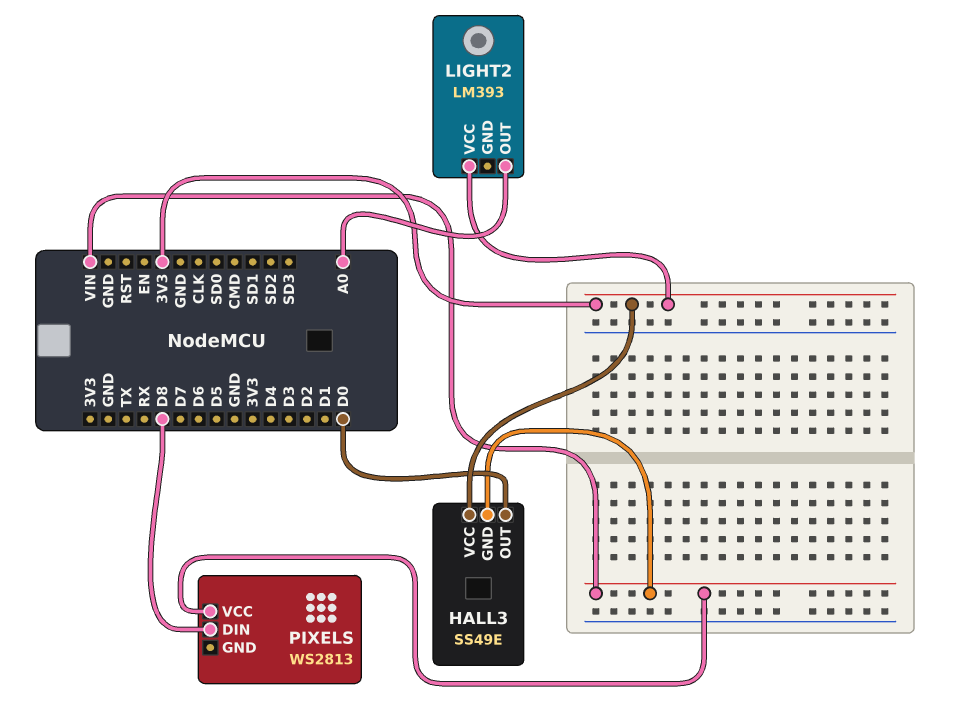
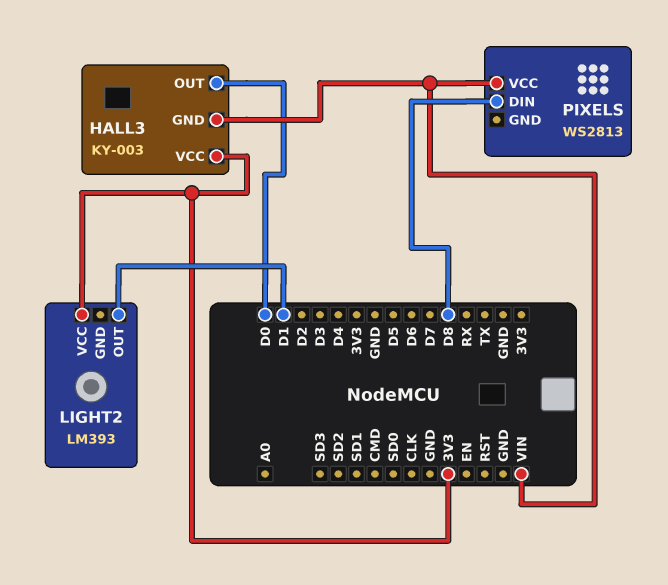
HALL3: SS49E -> KY-003
LIGHT2 pin OUT: A0 -> D1

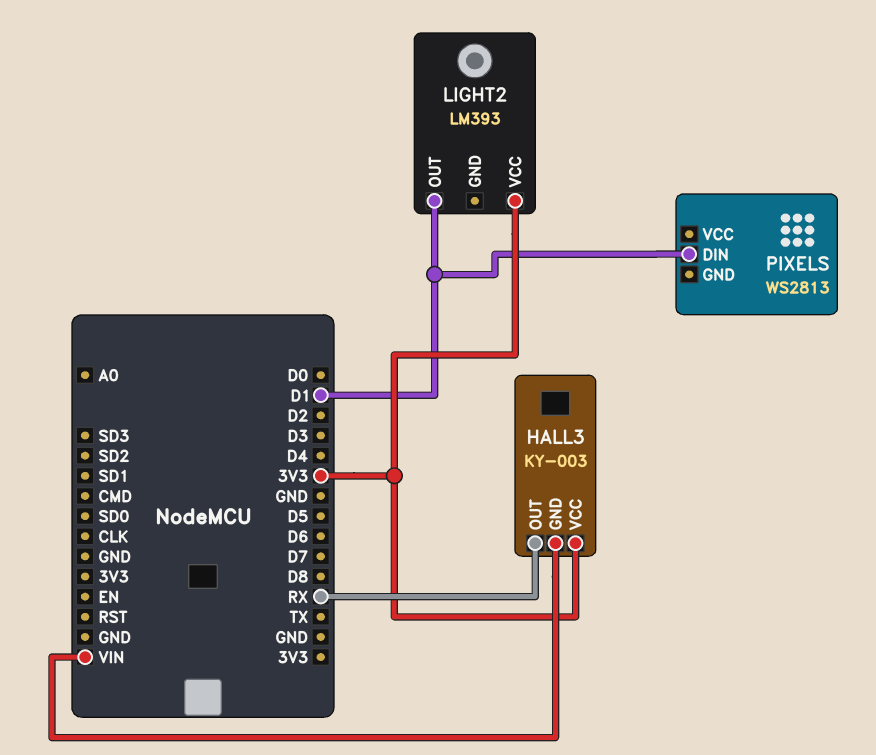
HALL3 pin OUT: D0 -> RX
PIXELS pin DIN: D8 -> D1
PIXELS pin VCC: VIN -> none

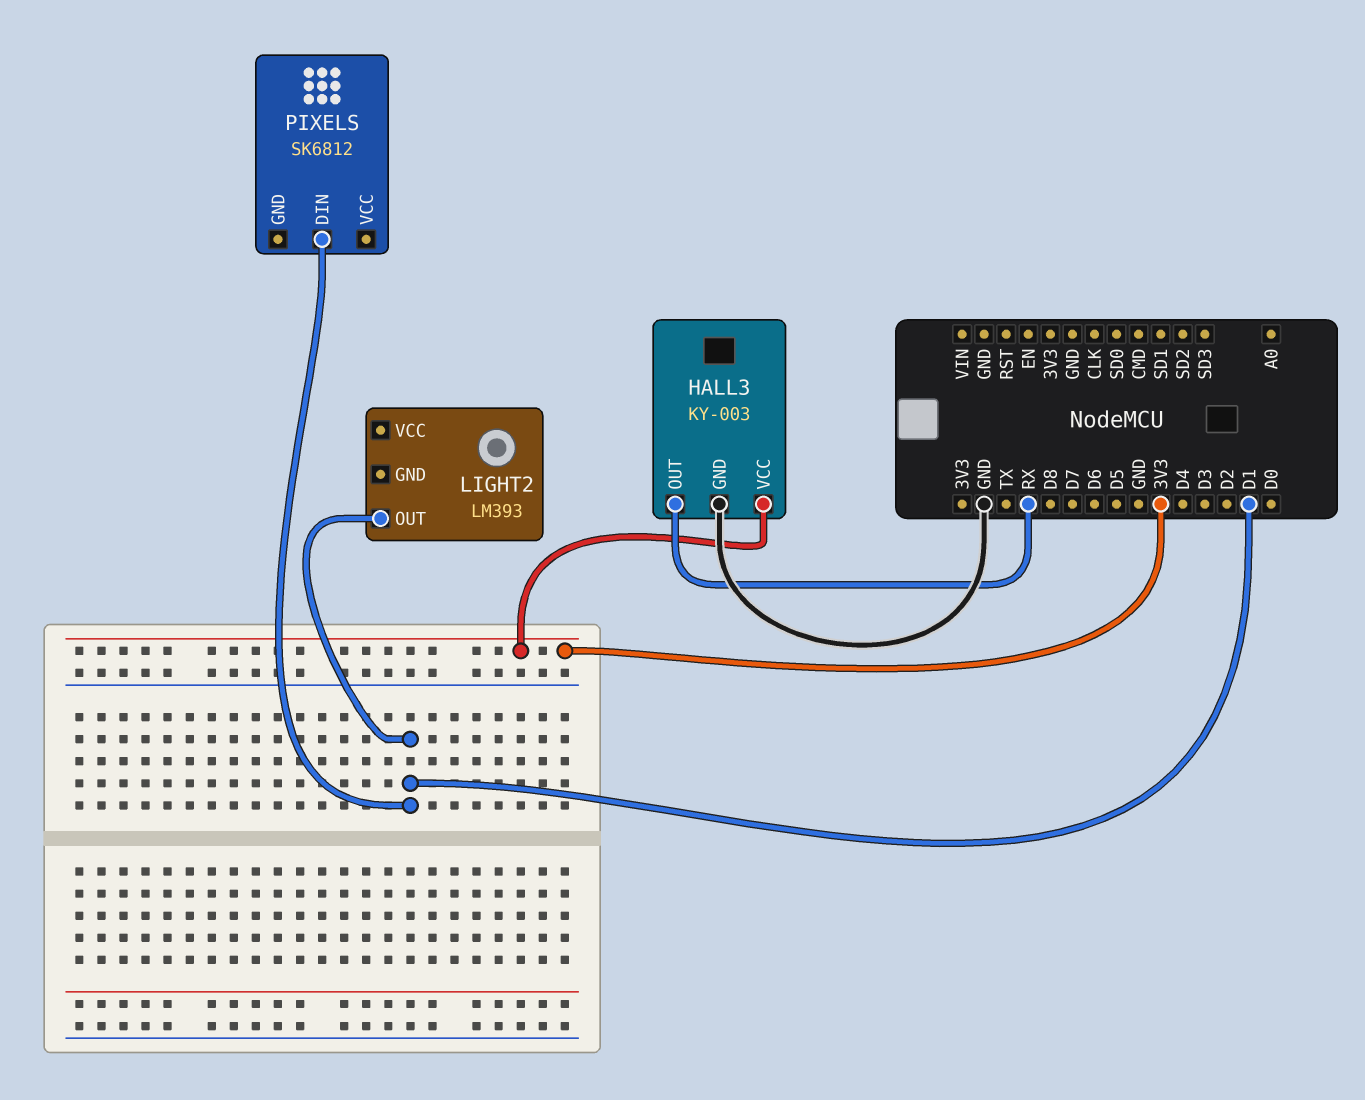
HALL3 pin GND: VIN -> GND
LIGHT2 pin VCC: 3V3 -> none
PIXELS: WS2813 -> SK6812

